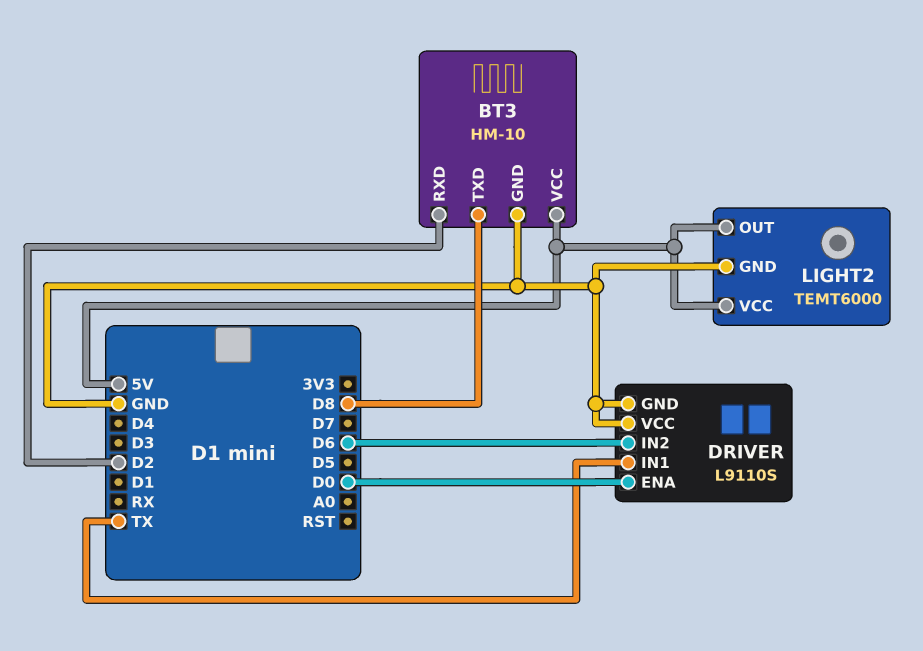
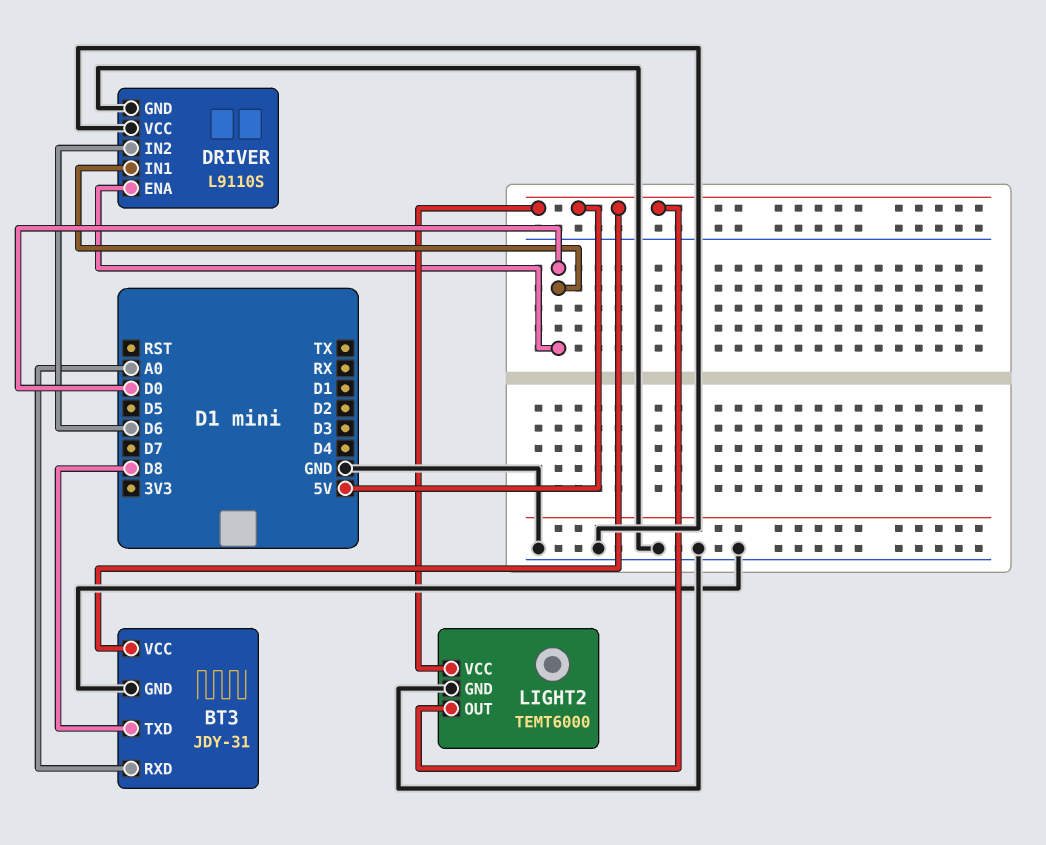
BT3: HM-10 -> JDY-31
BT3 pin RXD: D2 -> A0
DRIVER pin IN1: TX -> D0

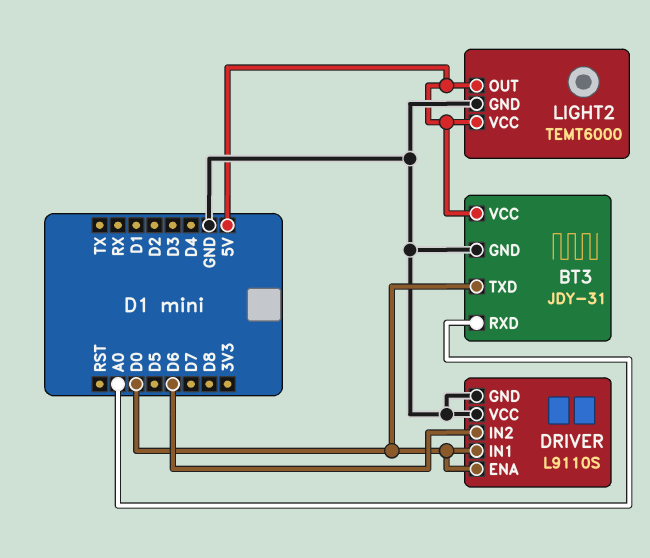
BT3 pin TXD: D8 -> D0

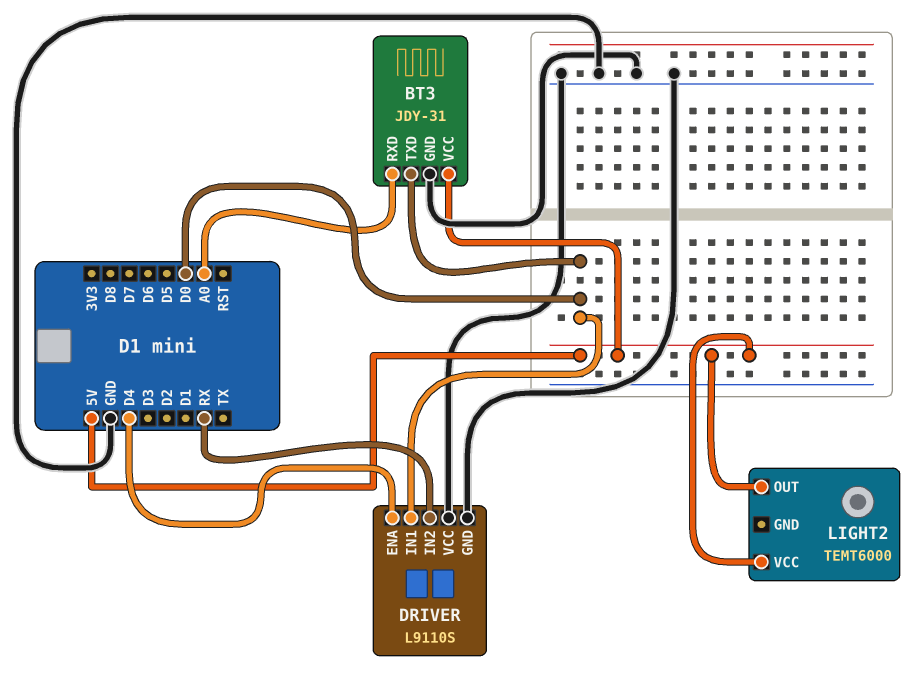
DRIVER pin ENA: D0 -> D4
DRIVER pin IN2: D6 -> RX
LIGHT2 pin GND: GND -> none

